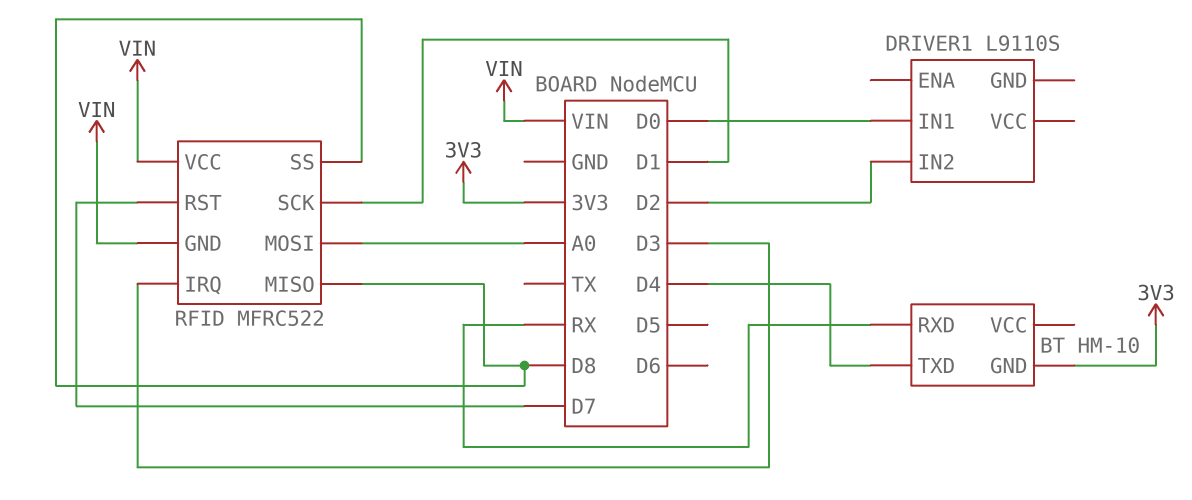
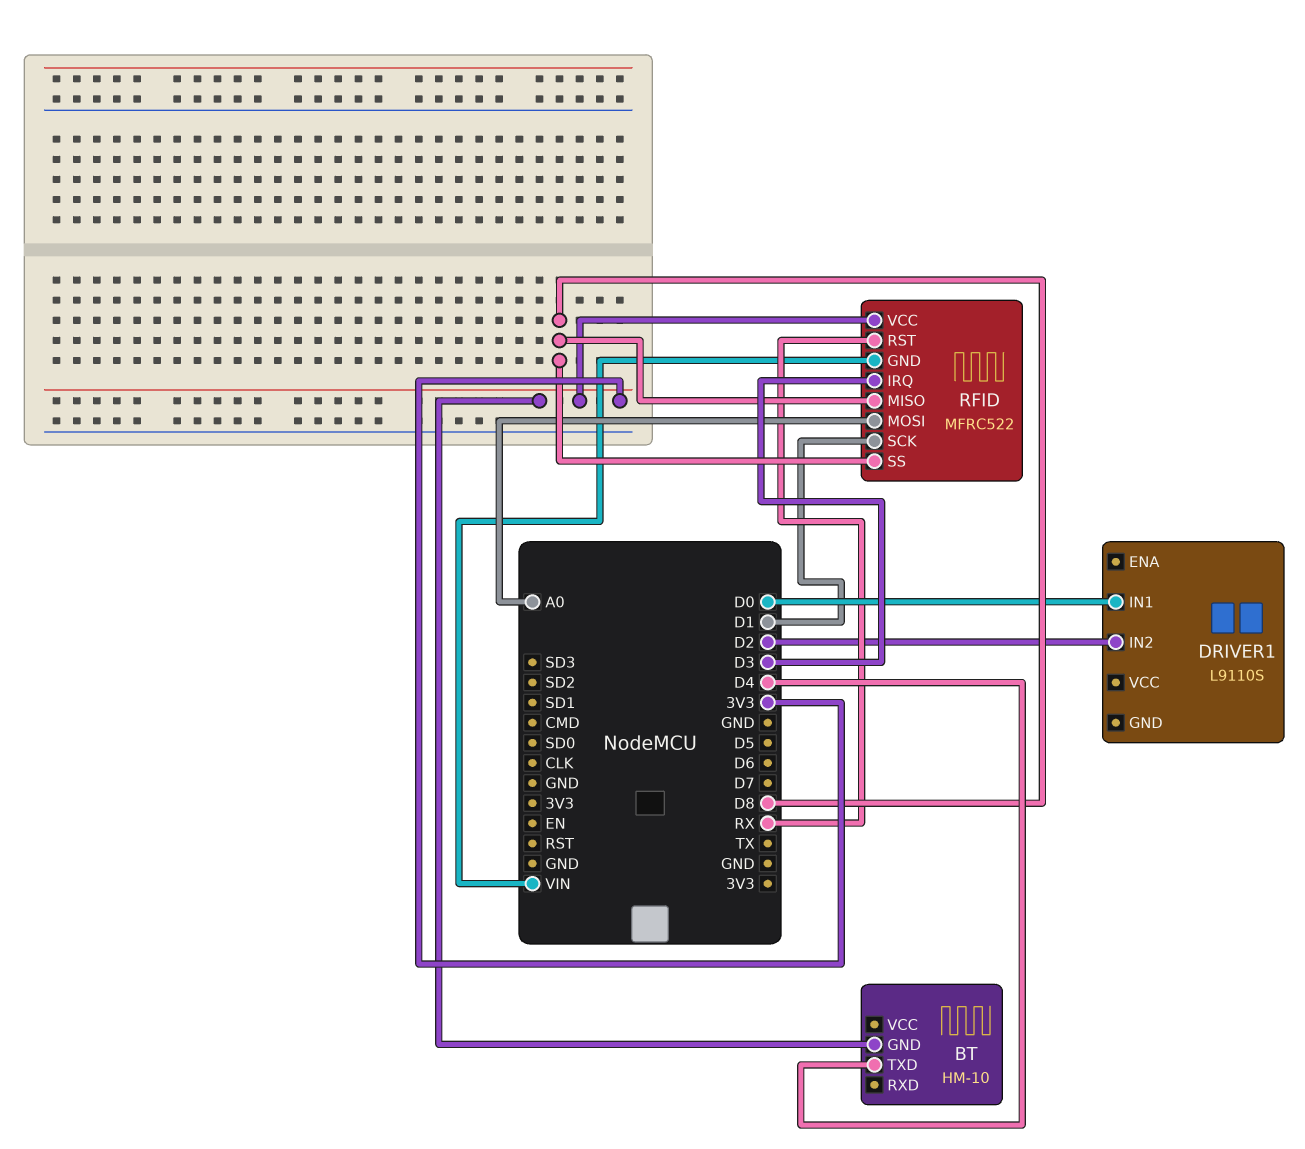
BT pin RXD: RX -> none
RFID pin RST: D7 -> RX
RFID pin VCC: VIN -> 3V3

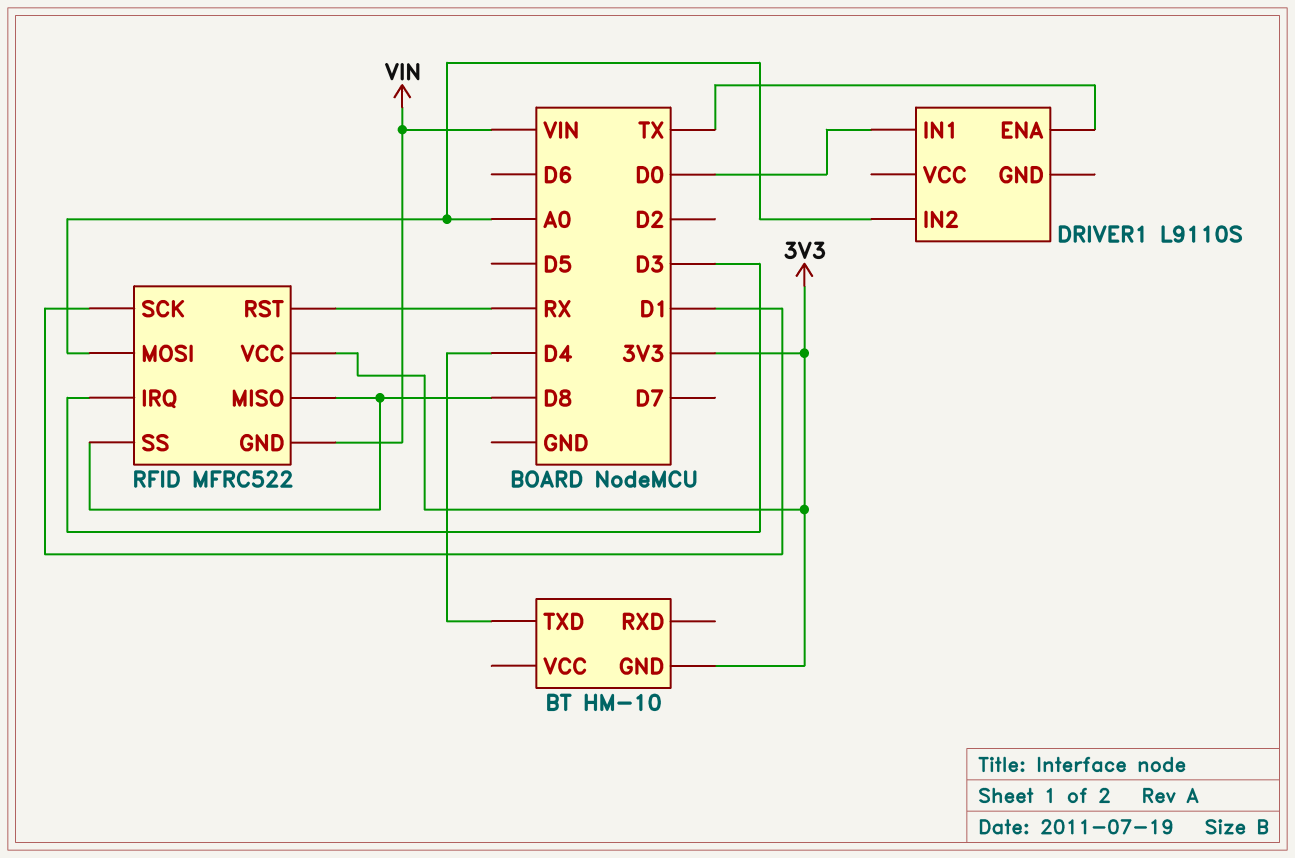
DRIVER1 pin ENA: none -> TX
DRIVER1 pin IN2: D2 -> A0

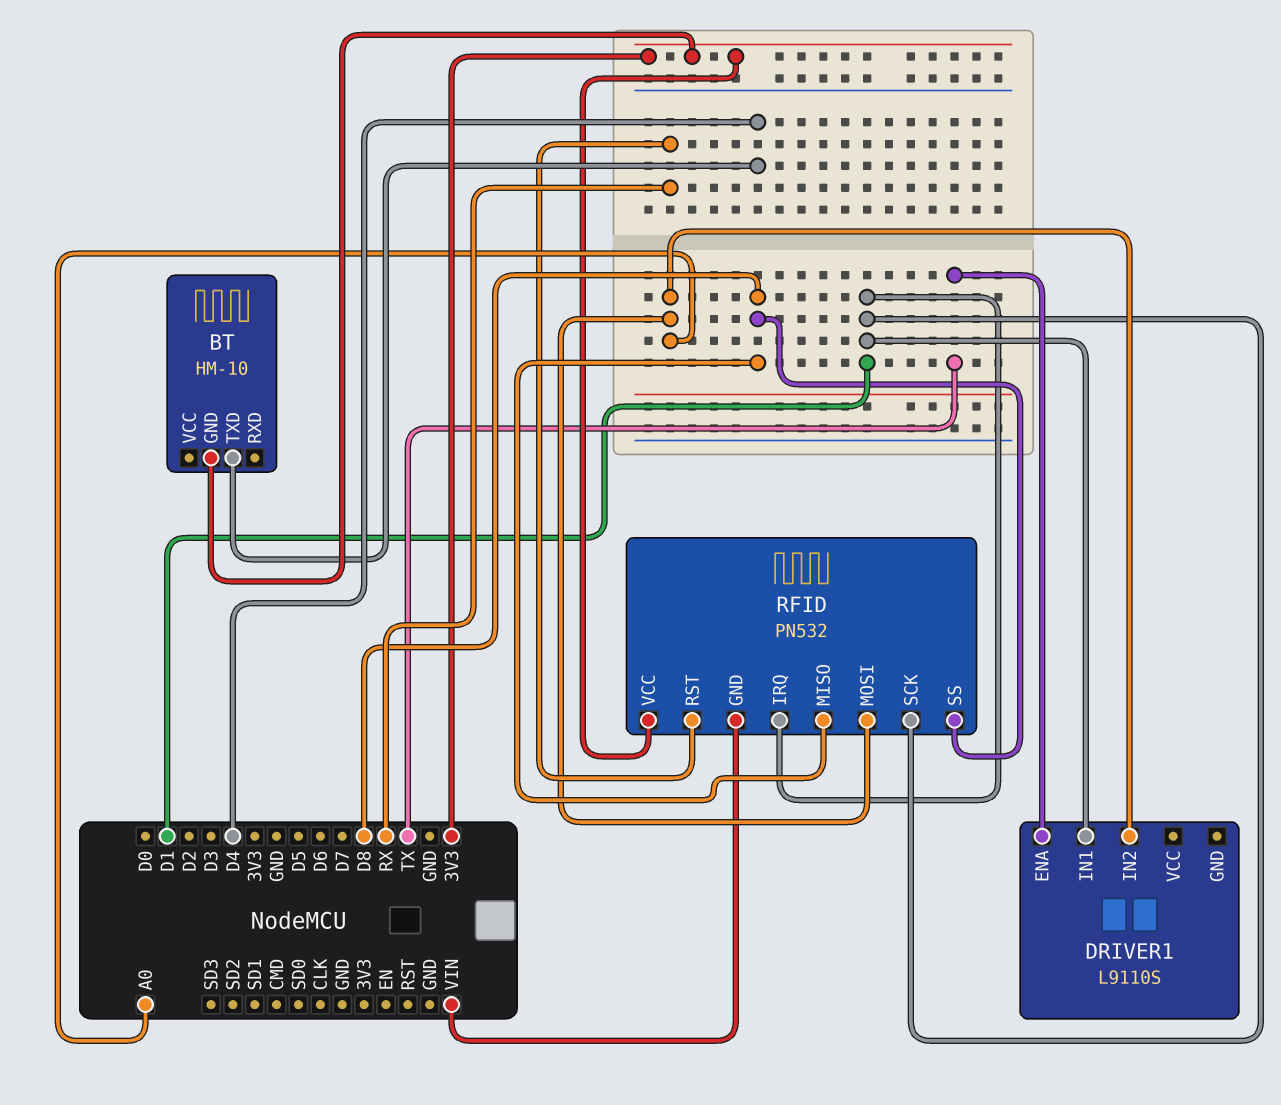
DRIVER1 pin IN1: D0 -> D1
RFID: MFRC522 -> PN532
RFID pin IRQ: D3 -> D1

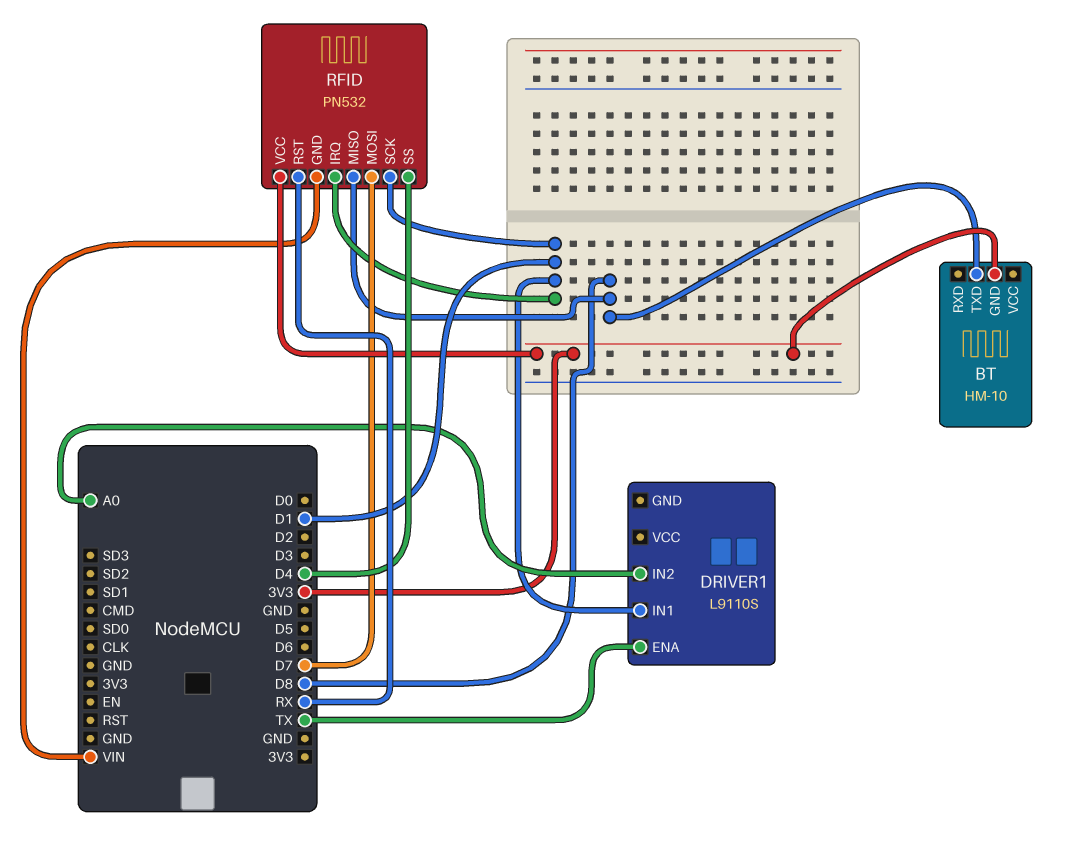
BT pin TXD: D4 -> D8
RFID pin MOSI: A0 -> D7
RFID pin SS: D8 -> D4

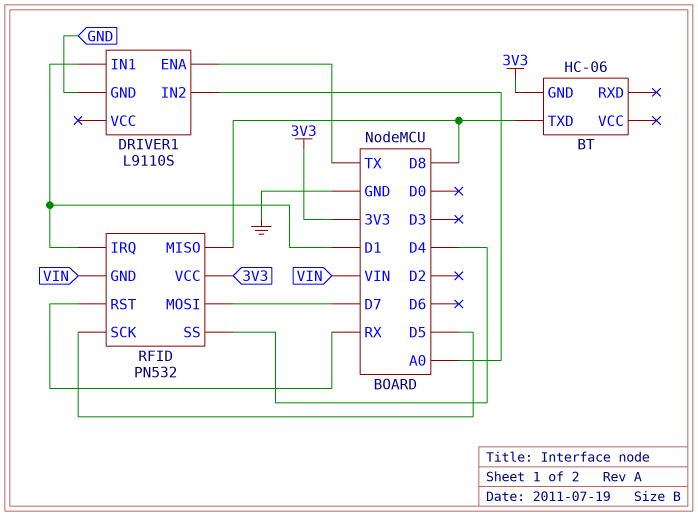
BT: HM-10 -> HC-06
DRIVER1 pin GND: none -> GND
RFID pin SCK: D1 -> D5

